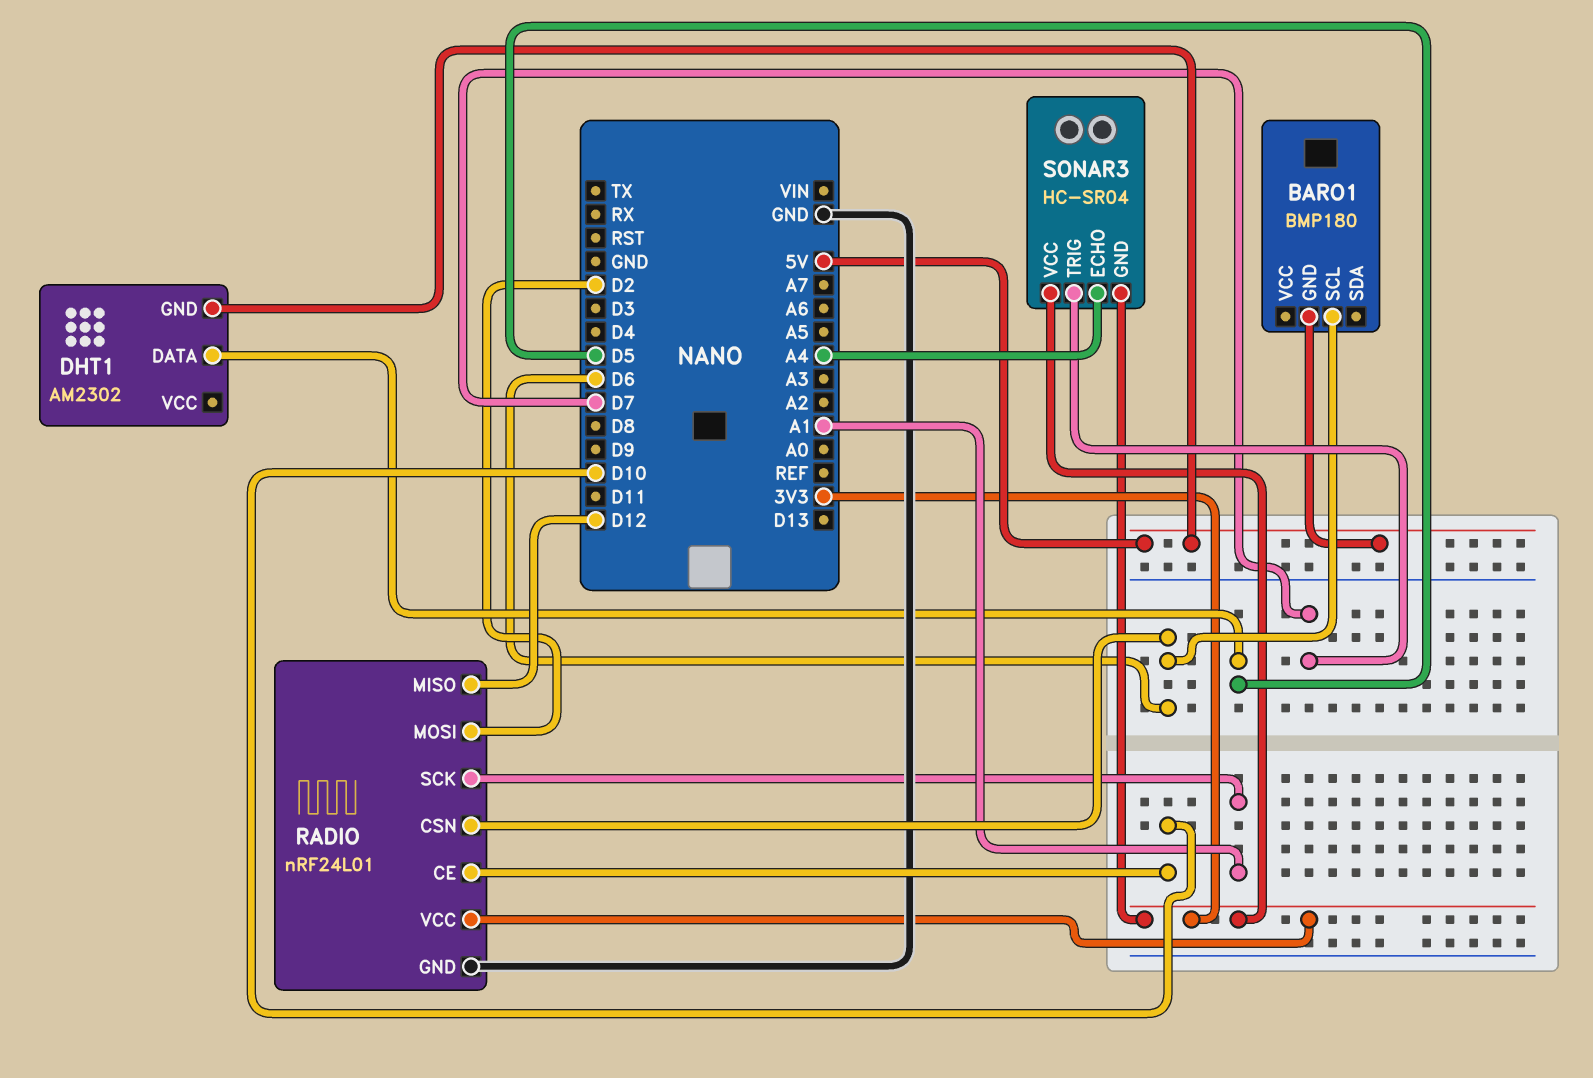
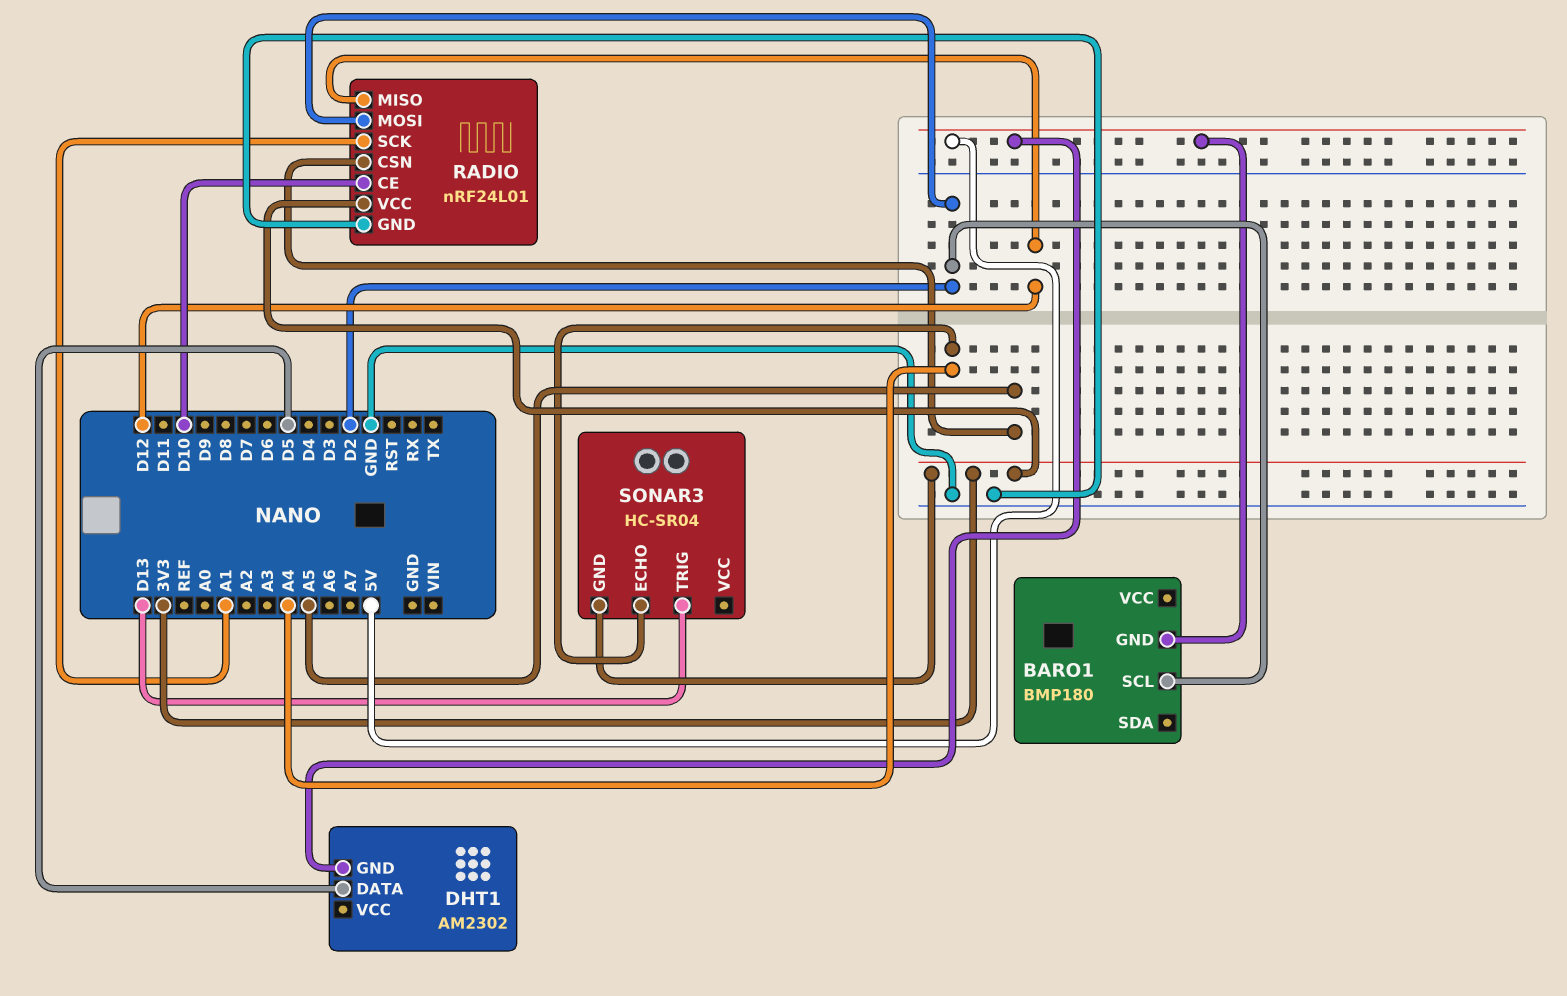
BARO1 pin SCL: D6 -> D2
RADIO pin CSN: D6 -> A5
SONAR3 pin TRIG: D7 -> D13
SONAR3 pin VCC: 3V3 -> none

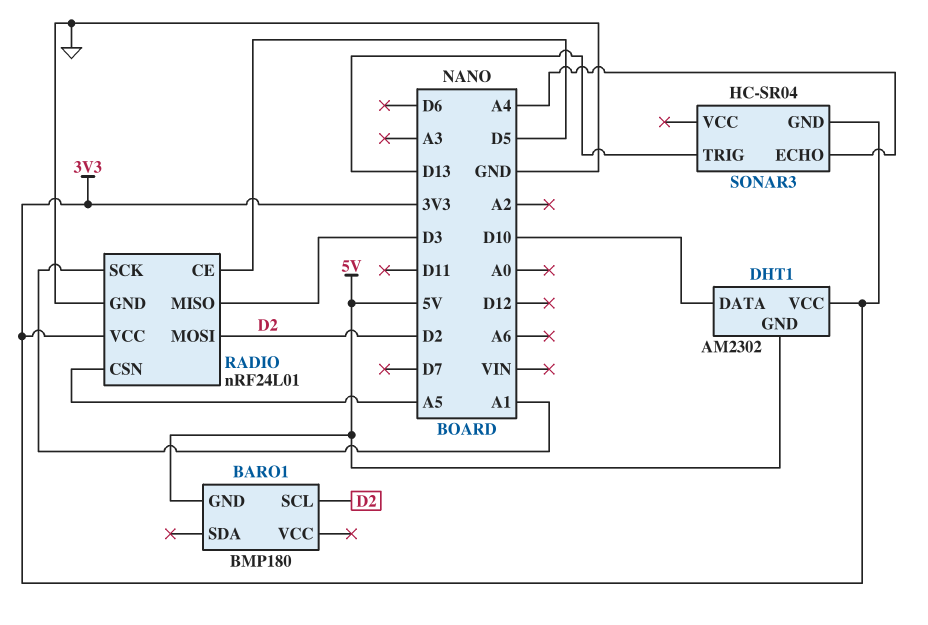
DHT1 pin DATA: D5 -> D10
DHT1 pin VCC: none -> 3V3
RADIO pin CE: D10 -> D5
RADIO pin MISO: D12 -> D3

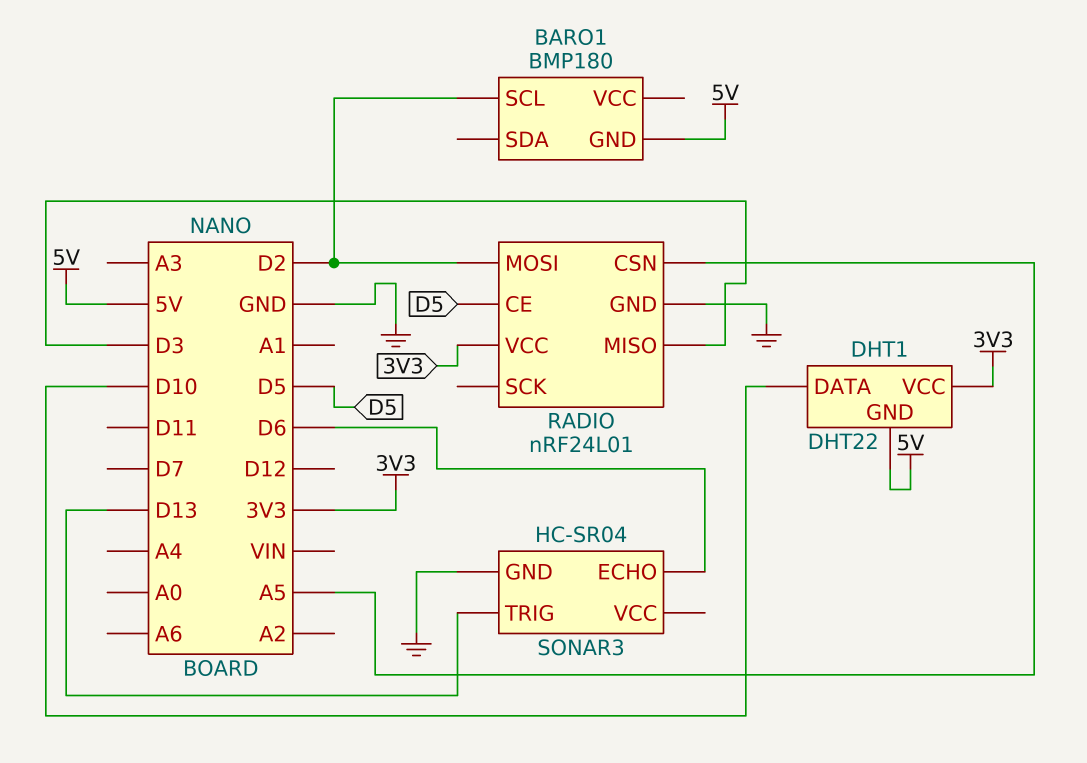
DHT1: AM2302 -> DHT22
RADIO pin SCK: A1 -> none
SONAR3 pin ECHO: A4 -> D6
SONAR3 pin GND: 3V3 -> GND

